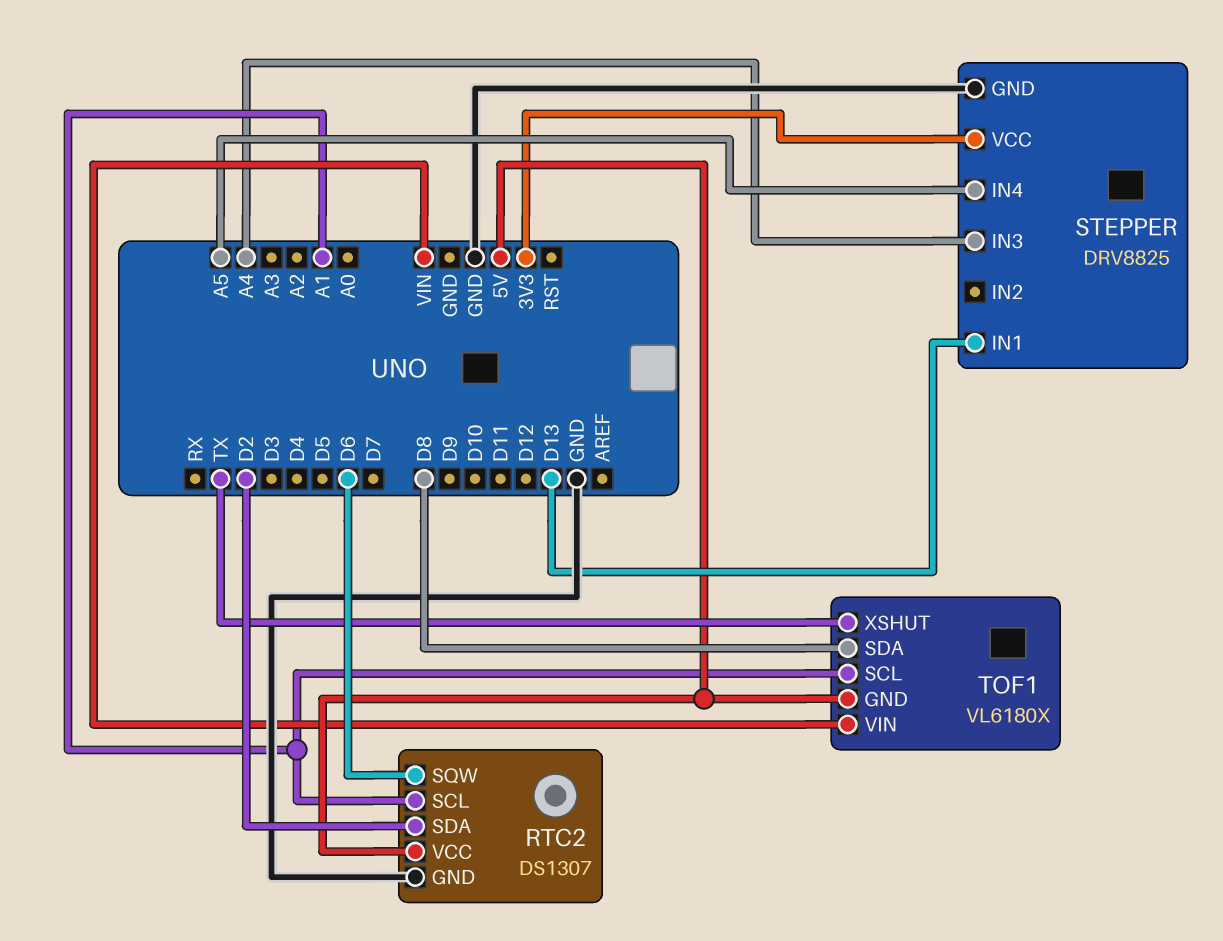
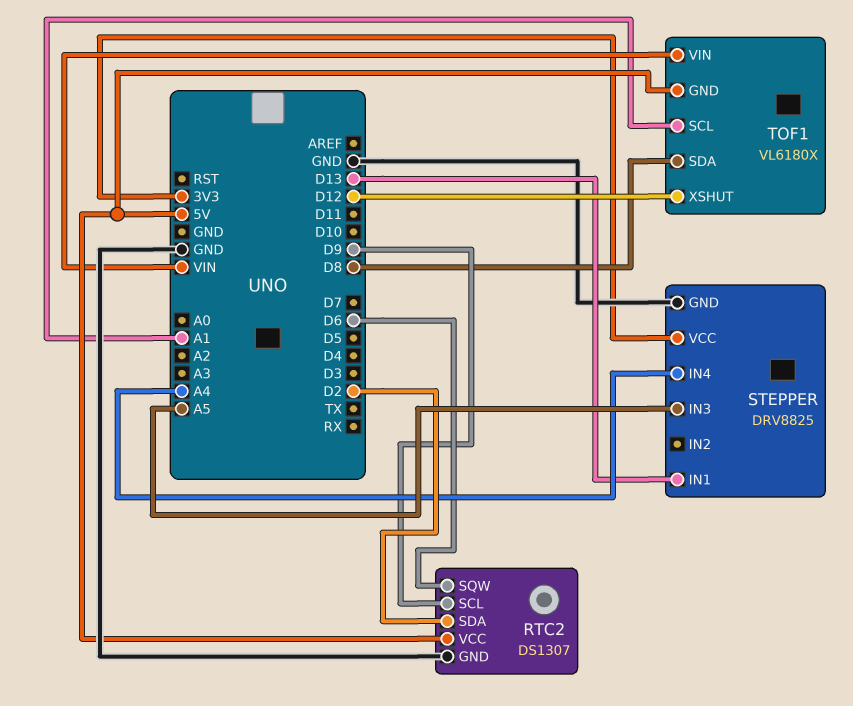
RTC2 pin SCL: A1 -> D9
STEPPER pin IN3: A4 -> A5
STEPPER pin IN4: A5 -> A4
TOF1 pin XSHUT: TX -> D12

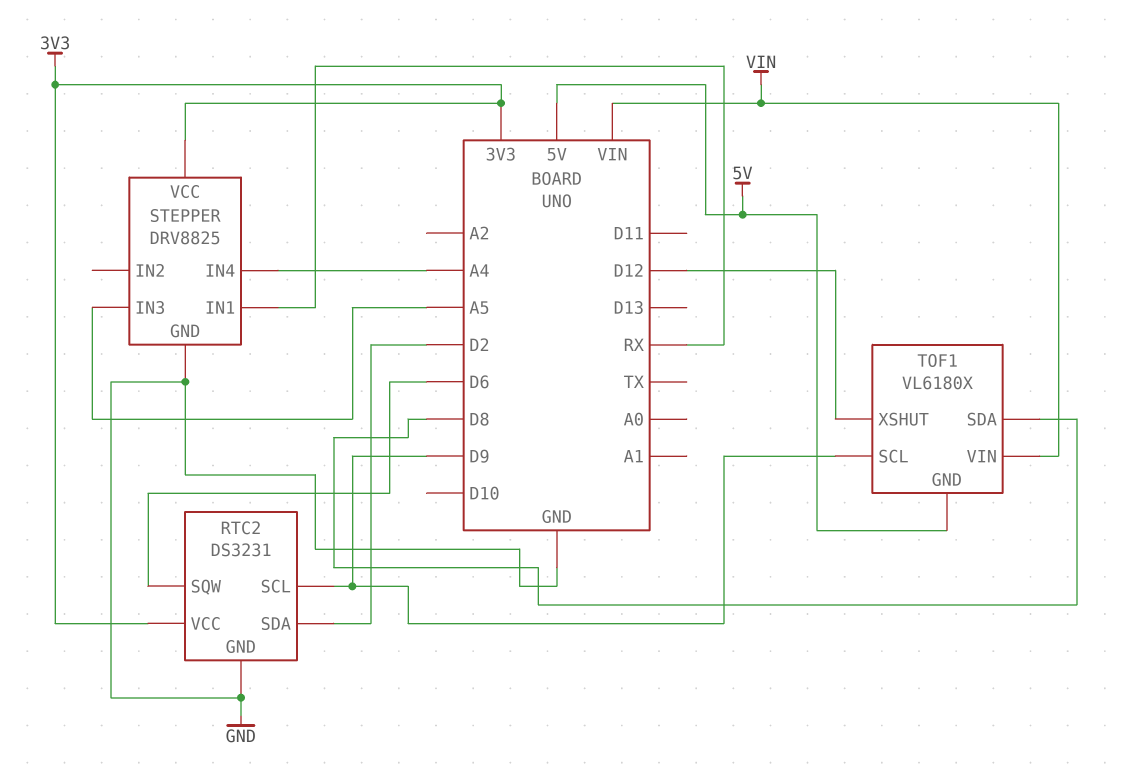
RTC2: DS1307 -> DS3231
RTC2 pin VCC: 5V -> 3V3
STEPPER pin IN1: D13 -> RX
TOF1 pin SCL: A1 -> D9

